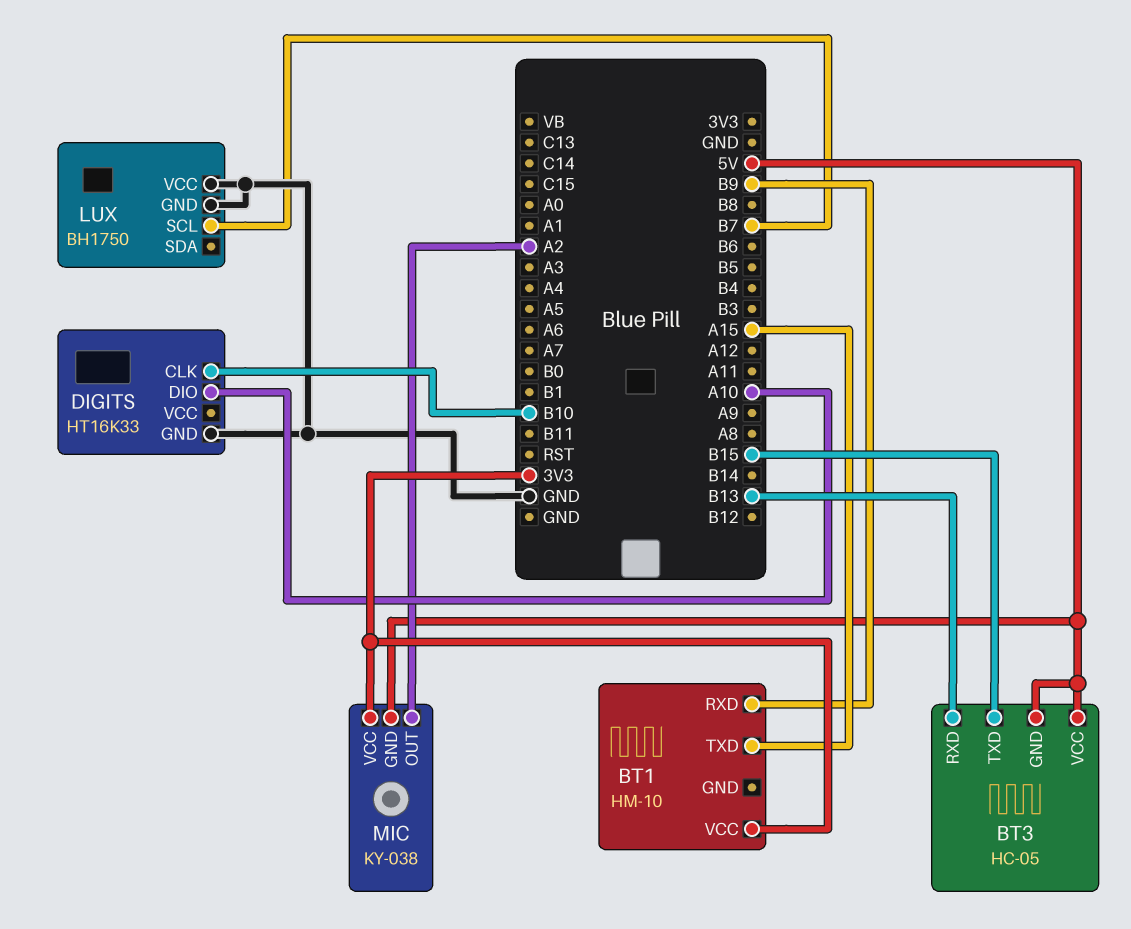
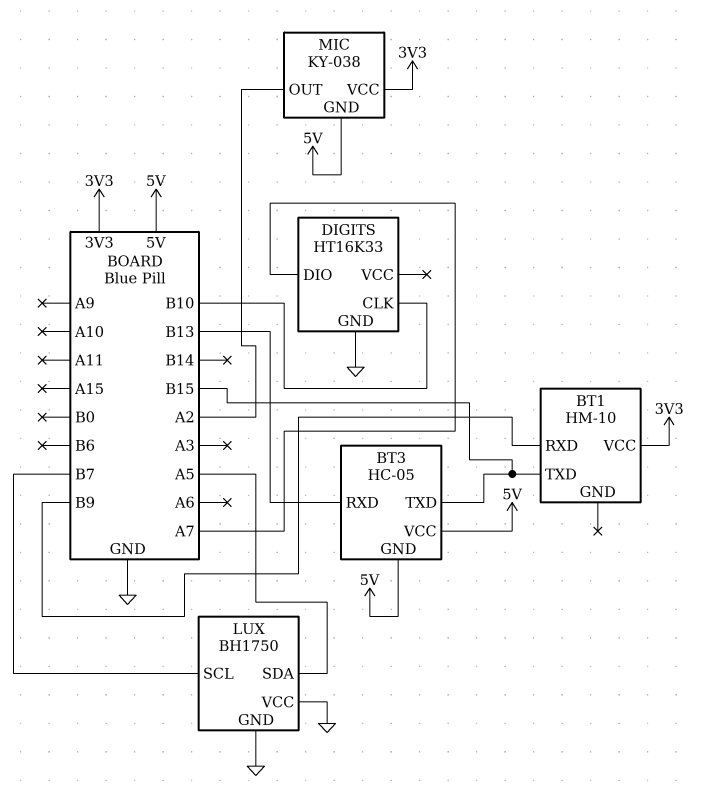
BT1 pin TXD: A15 -> B15
DIGITS pin DIO: A10 -> A7
LUX pin SDA: none -> A5

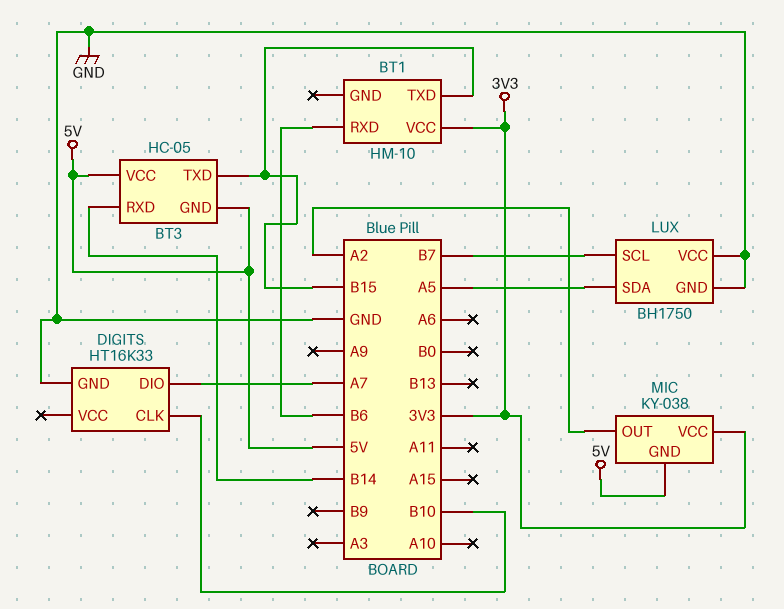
BT1 pin RXD: B9 -> B6
BT3 pin RXD: B13 -> B14

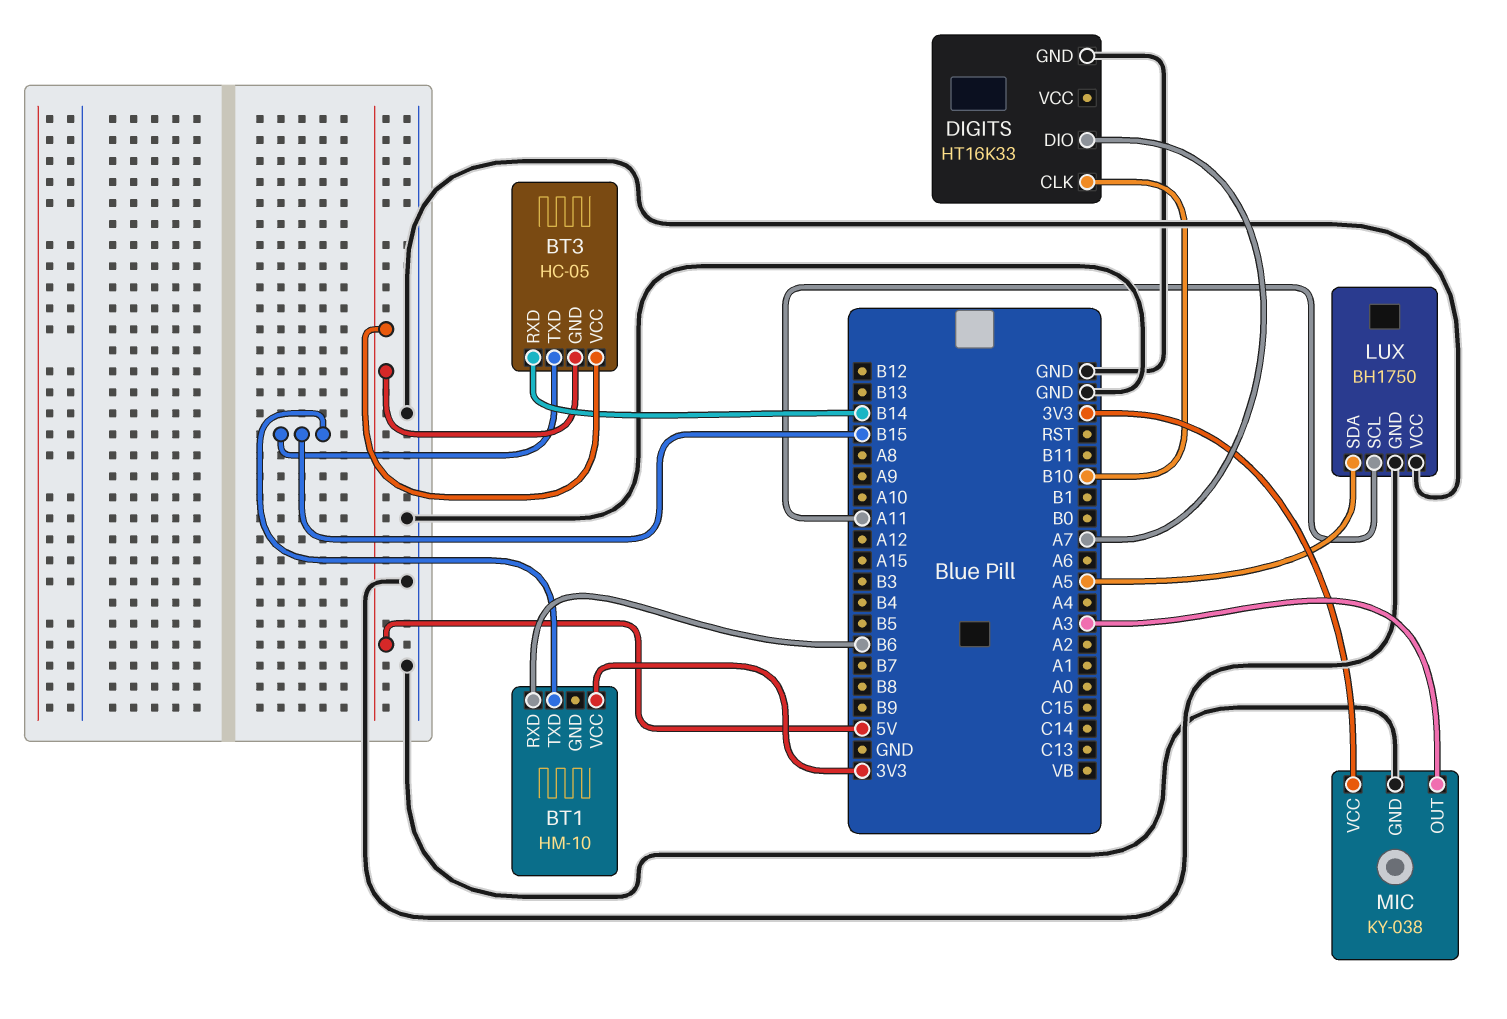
LUX pin SCL: B7 -> A11
MIC pin GND: 5V -> GND
MIC pin OUT: A2 -> A3

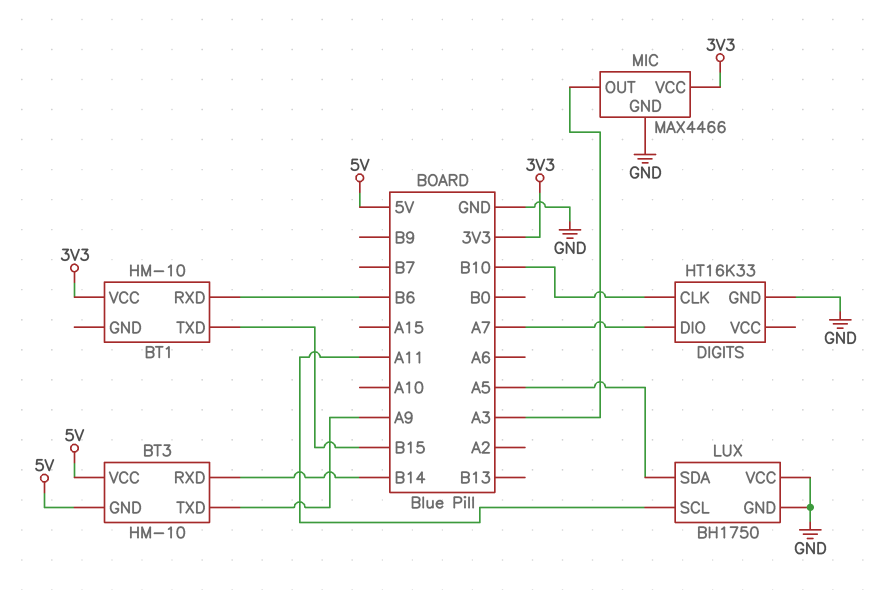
BT3: HC-05 -> HM-10
BT3 pin TXD: B15 -> A9
MIC: KY-038 -> MAX4466

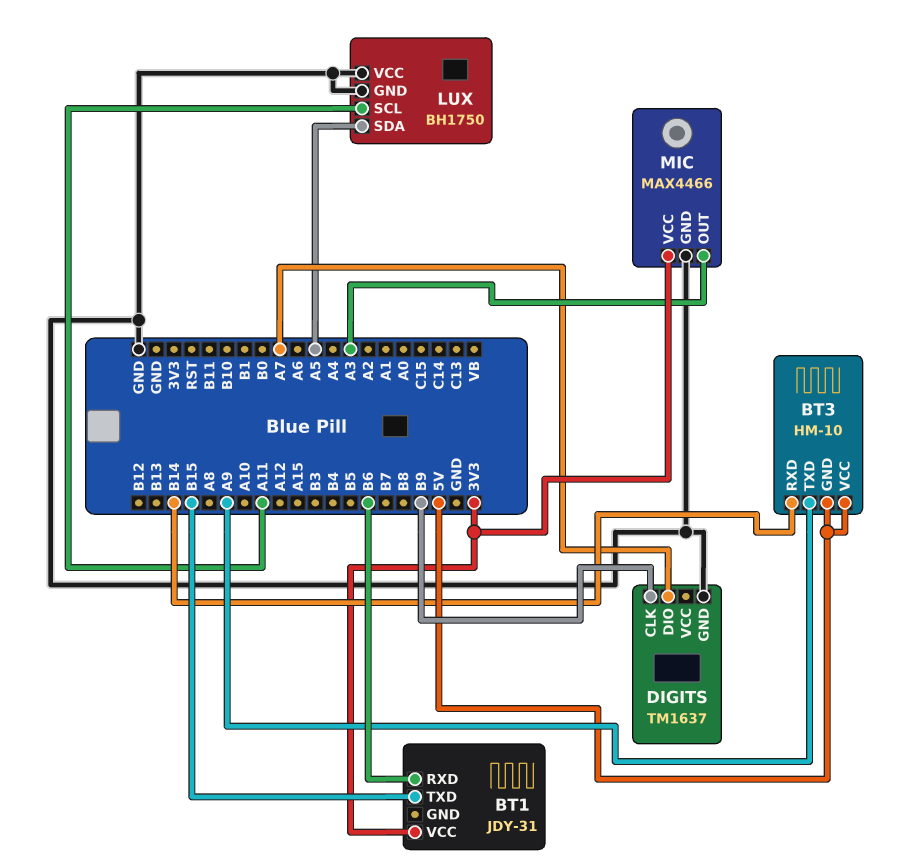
BT1: HM-10 -> JDY-31
DIGITS: HT16K33 -> TM1637
DIGITS pin CLK: B10 -> B9

